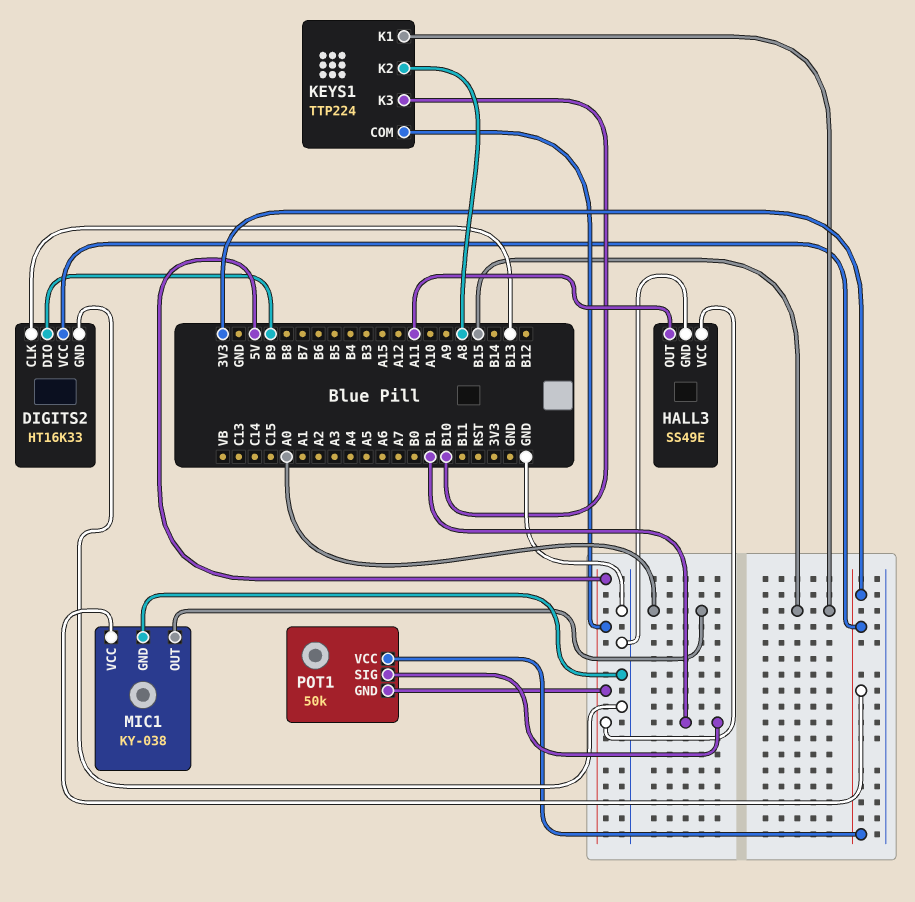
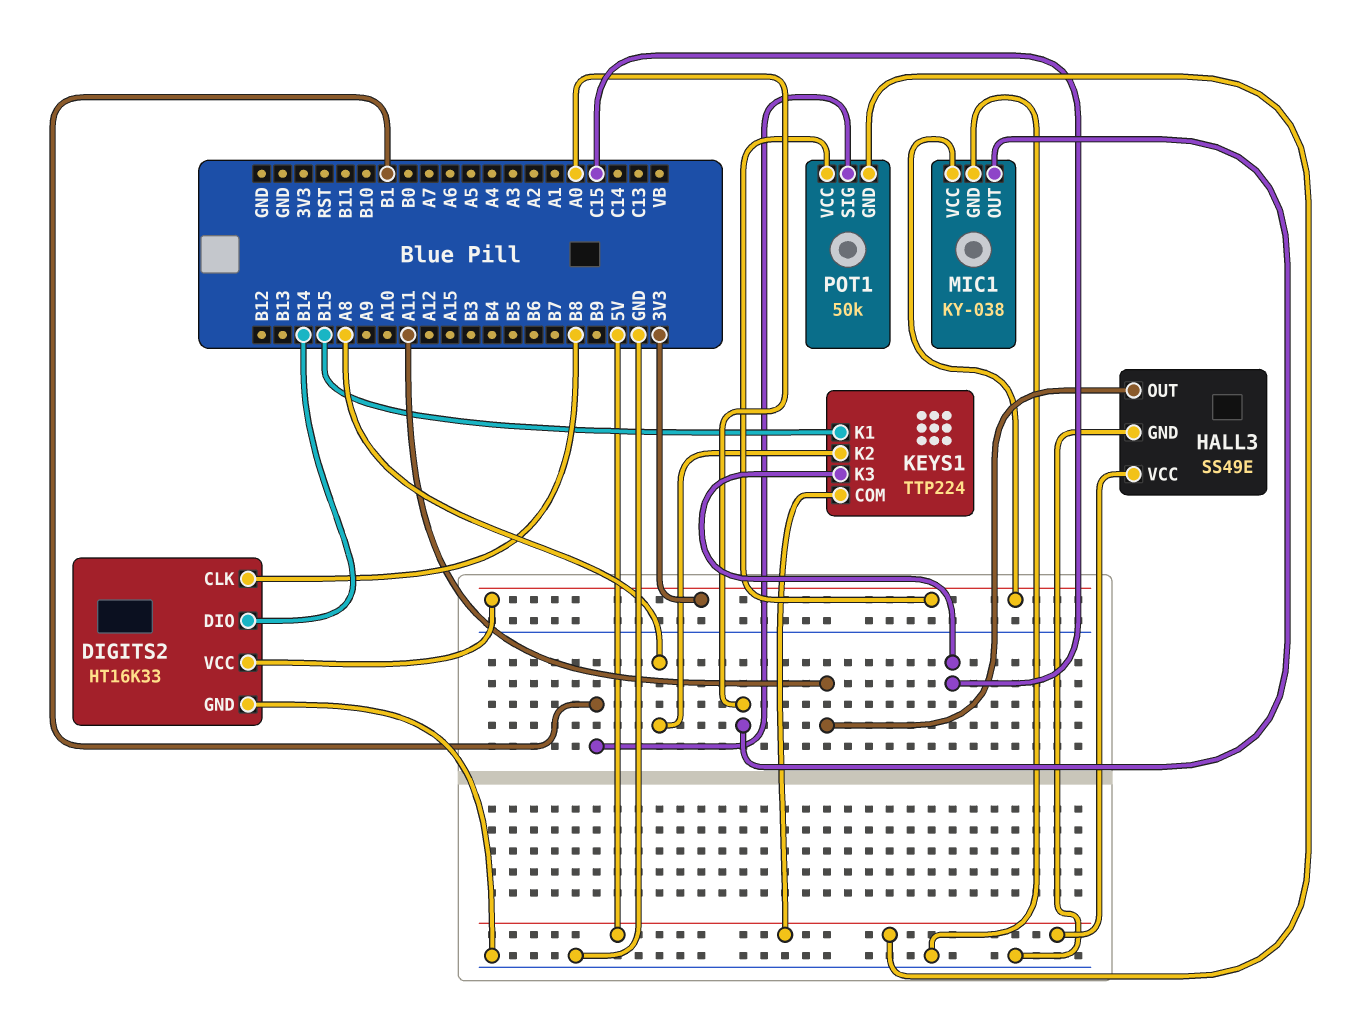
DIGITS2 pin CLK: B13 -> B8
DIGITS2 pin DIO: B9 -> B14
KEYS1 pin K3: B10 -> C15

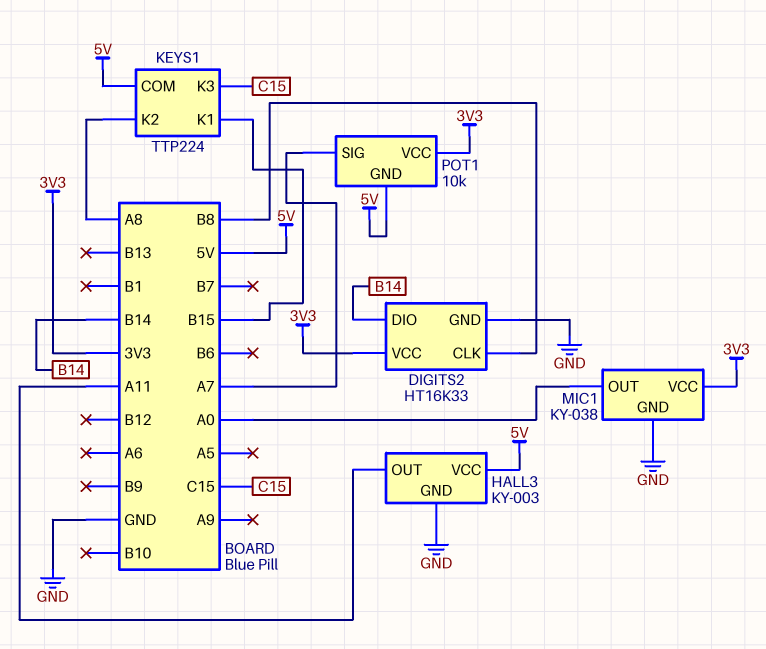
HALL3: SS49E -> KY-003
POT1: 50k -> 10k
POT1 pin SIG: B1 -> A7

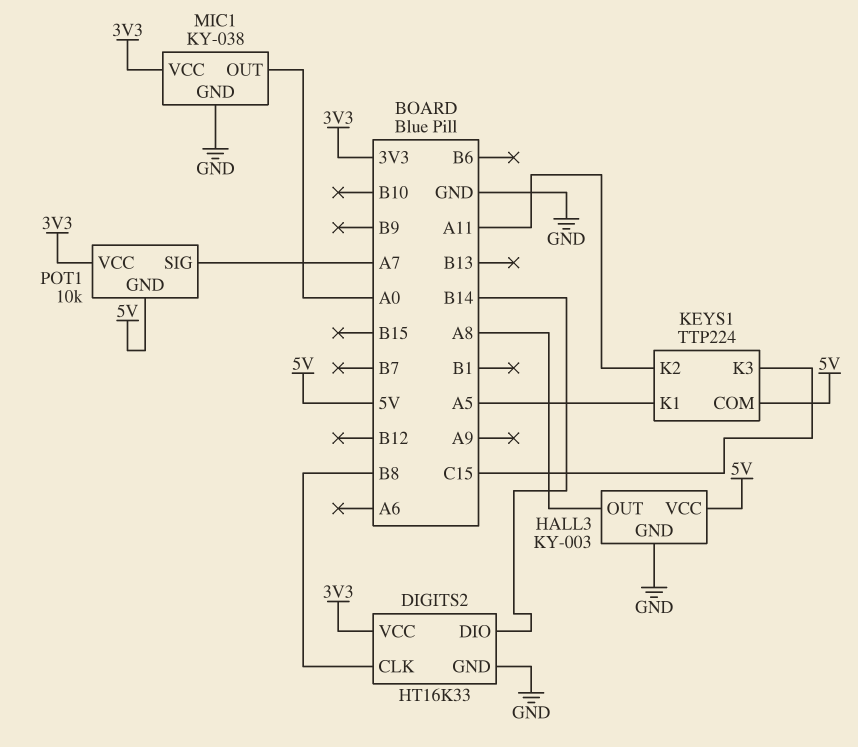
HALL3 pin OUT: A11 -> A8
KEYS1 pin K1: B15 -> A5
KEYS1 pin K2: A8 -> A11

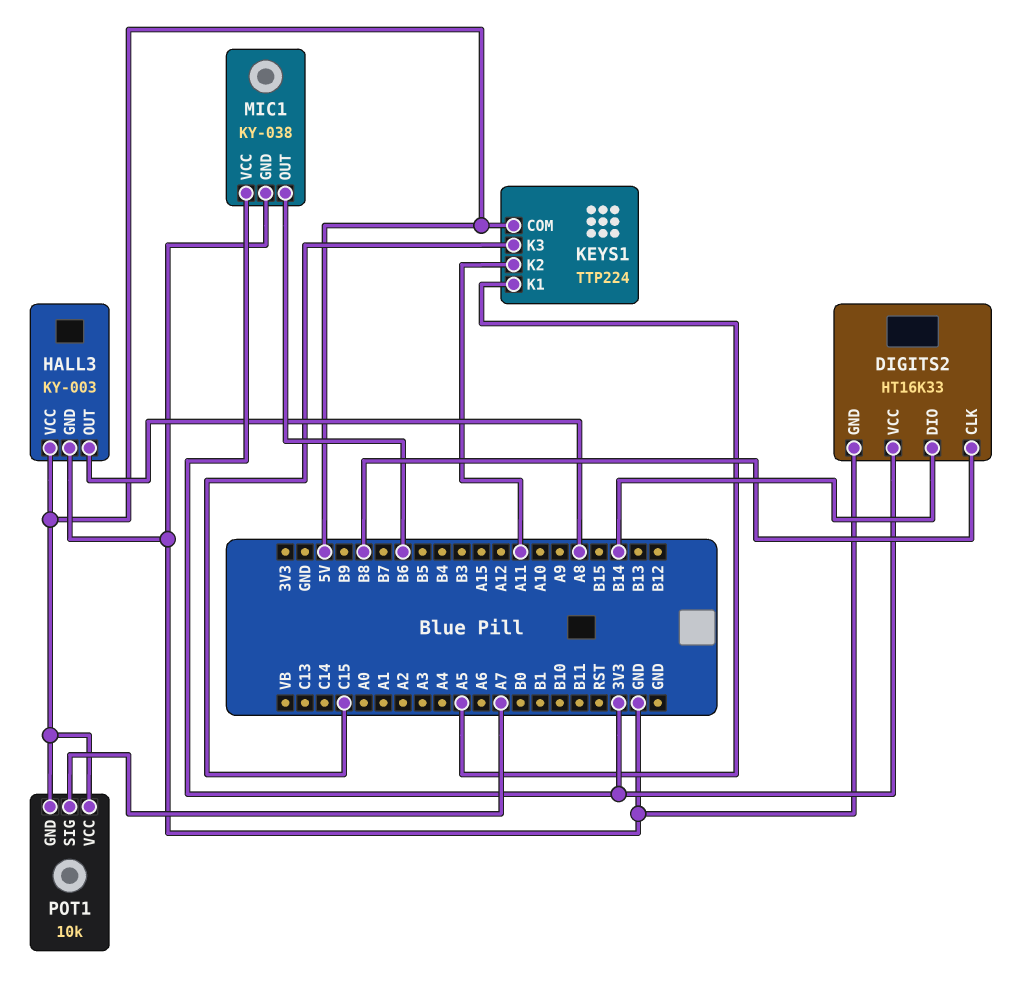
MIC1 pin OUT: A0 -> B6
POT1 pin VCC: 3V3 -> 5V

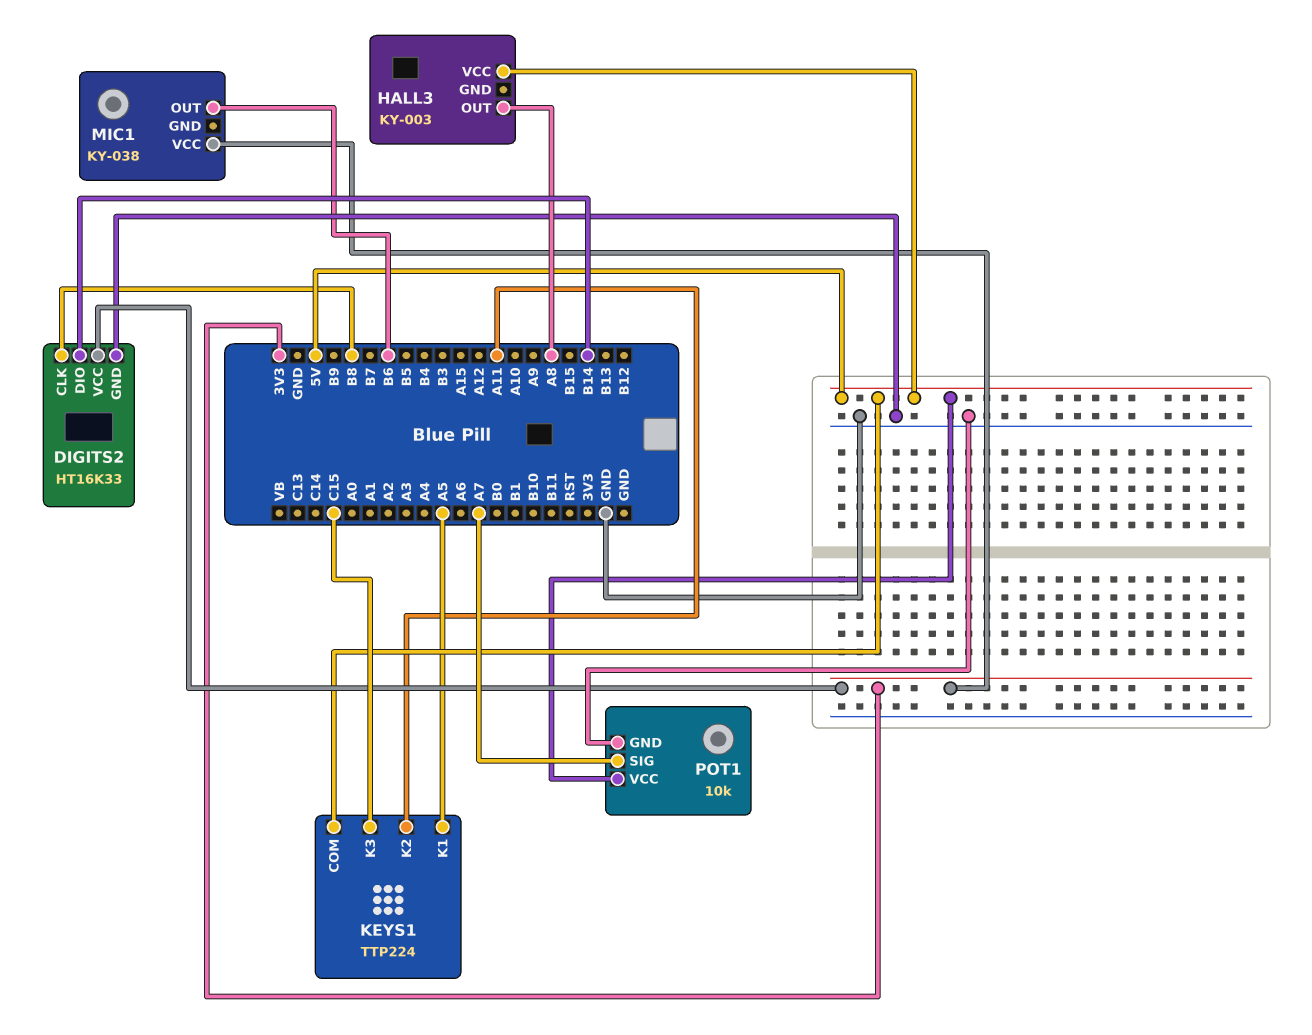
HALL3 pin GND: GND -> none
MIC1 pin GND: GND -> none
POT1 pin GND: 5V -> GND

